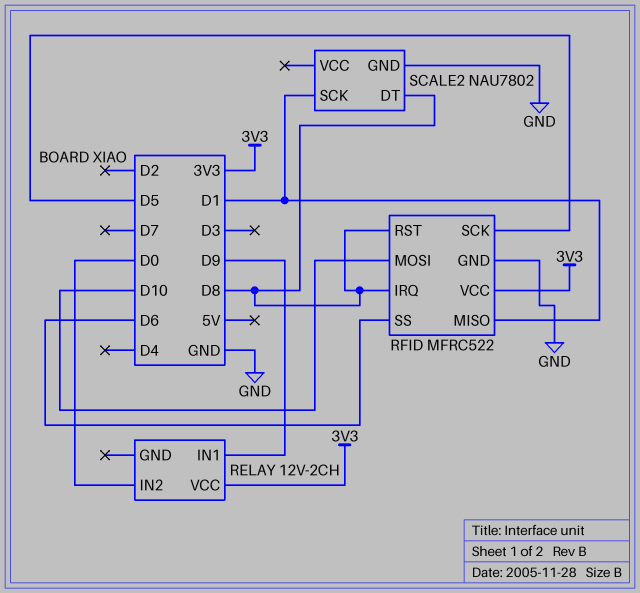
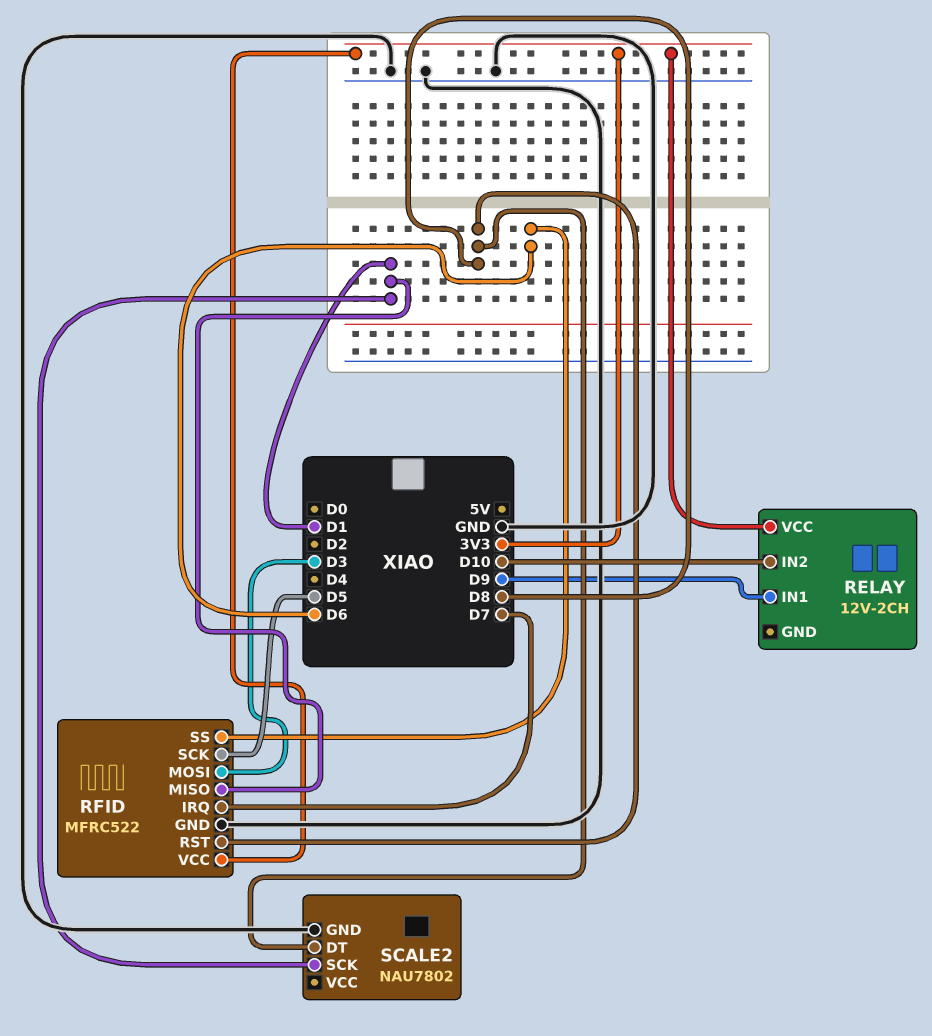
RELAY pin IN2: D0 -> D10
RFID pin IRQ: D8 -> D7
RFID pin MOSI: D10 -> D3

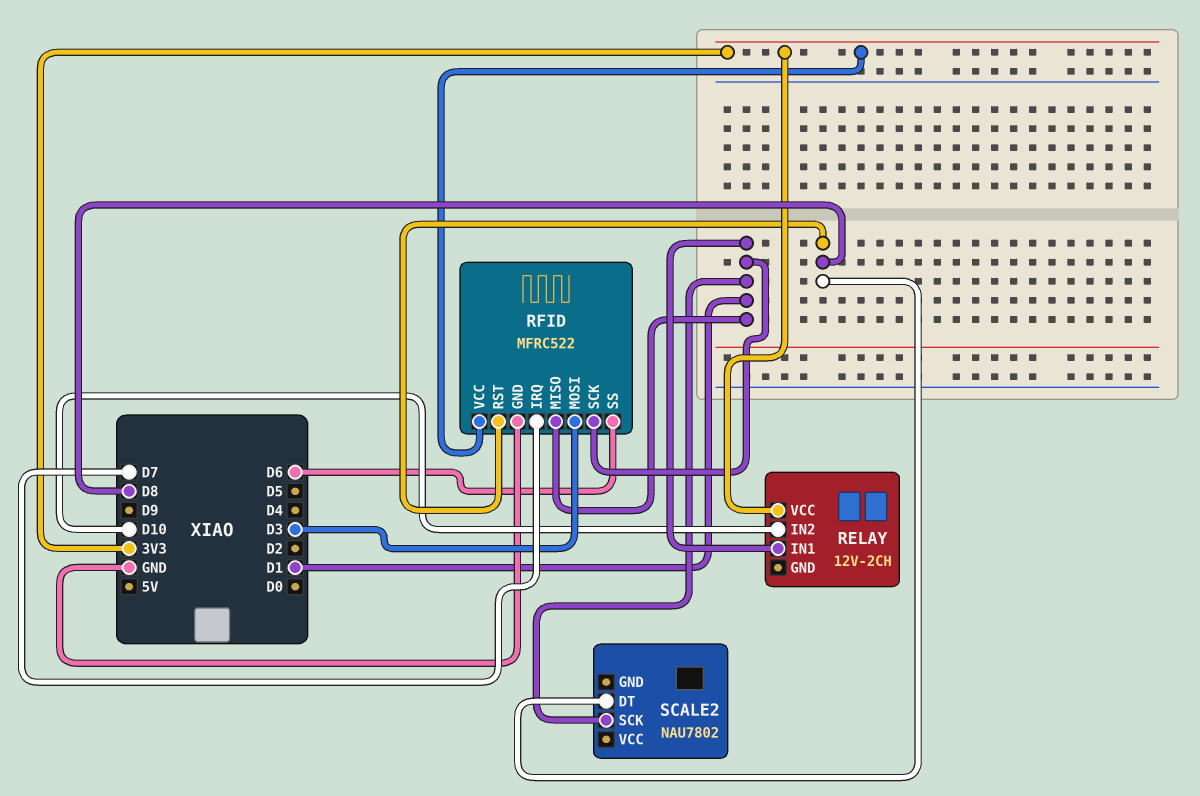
RELAY pin IN1: D9 -> D1
RFID pin SCK: D5 -> D1
SCALE2 pin GND: GND -> none

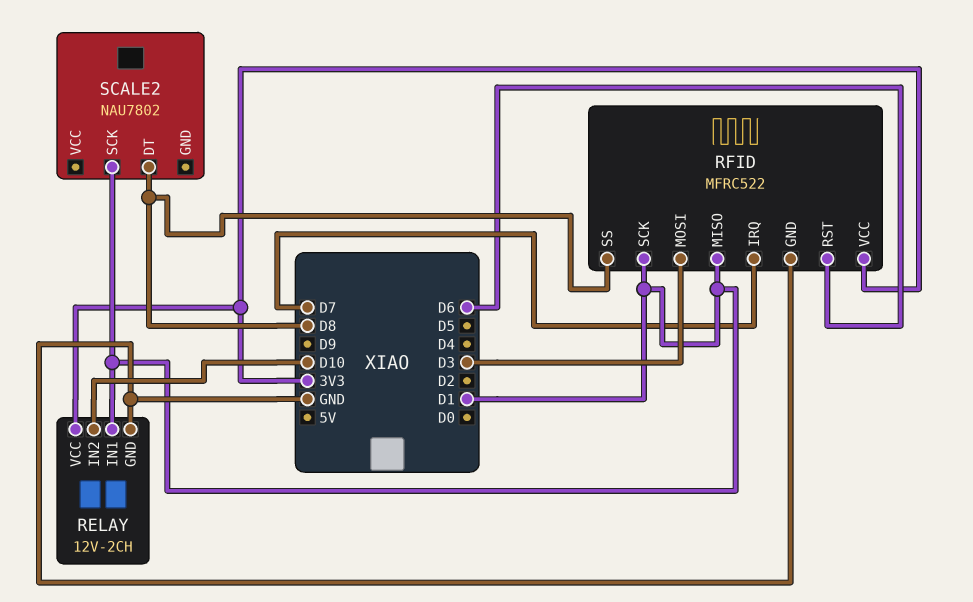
RELAY pin GND: none -> GND
RFID pin RST: D8 -> D6
RFID pin SS: D6 -> D8

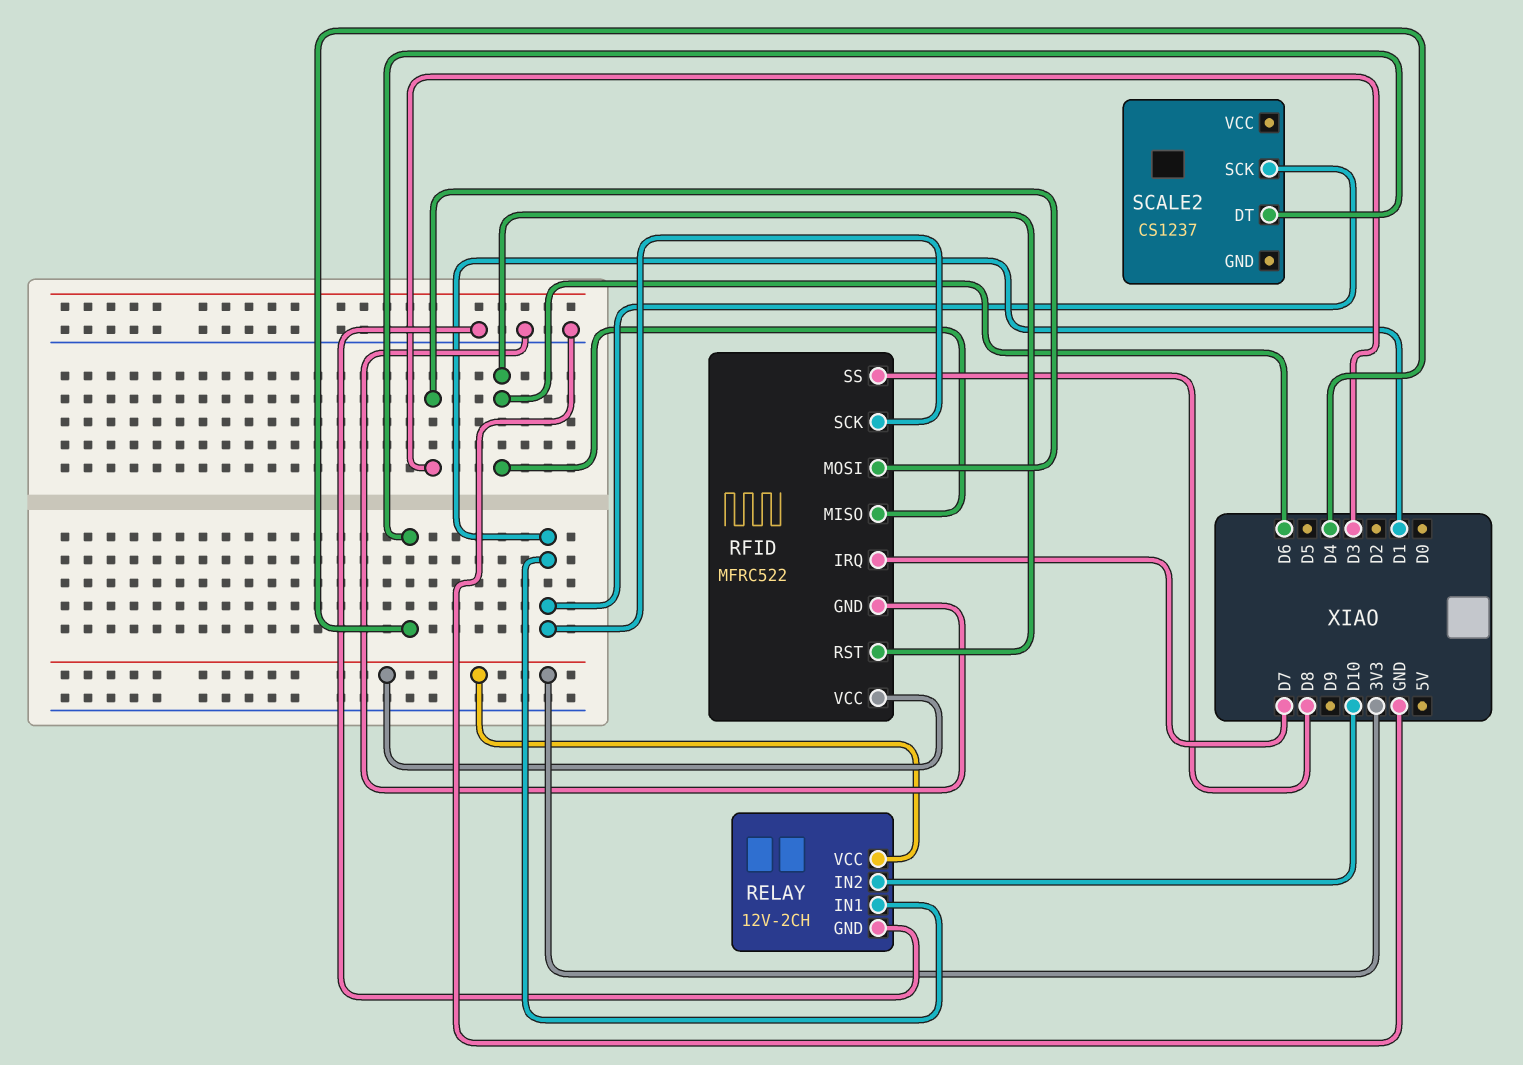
RFID pin MISO: D1 -> D6
SCALE2: NAU7802 -> CS1237
SCALE2 pin DT: D8 -> D4

